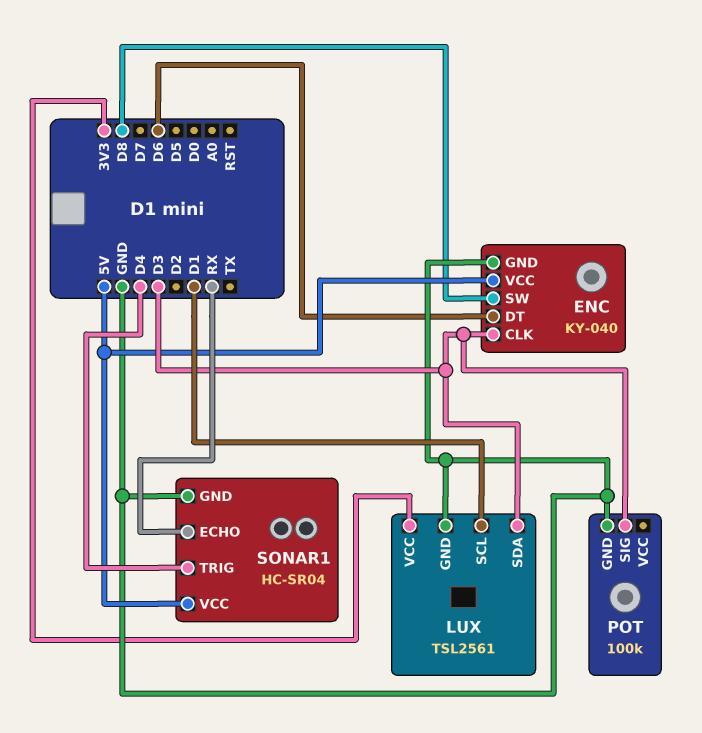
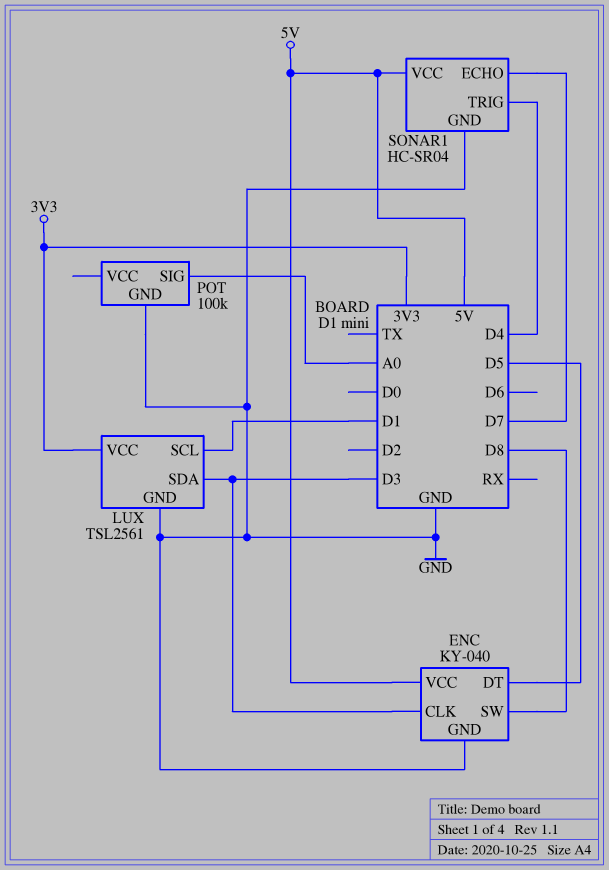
ENC pin DT: D6 -> D5
POT pin SIG: D3 -> A0
SONAR1 pin ECHO: RX -> D7

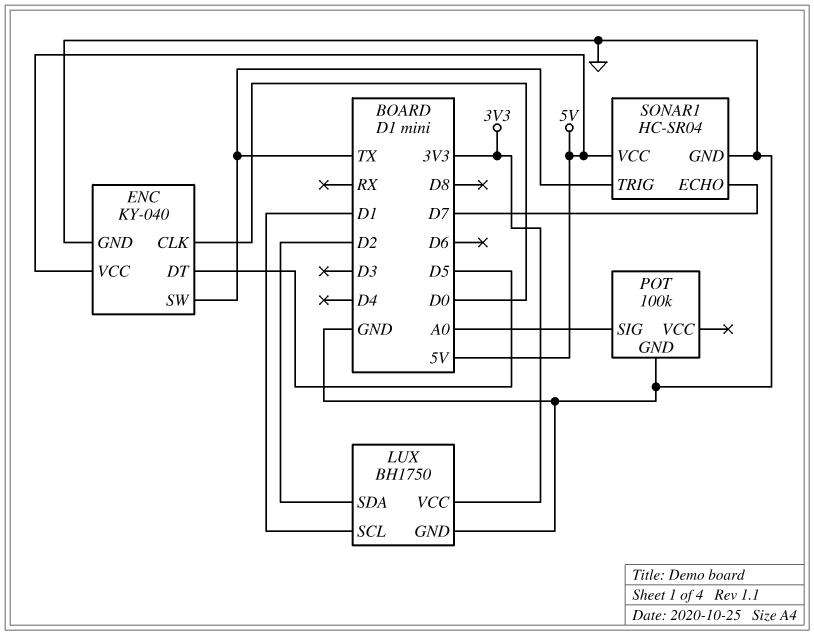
ENC pin CLK: D3 -> D0
ENC pin SW: D8 -> TX
LUX: TSL2561 -> BH1750
LUX pin SDA: D3 -> D2
SONAR1 pin TRIG: D4 -> TX

